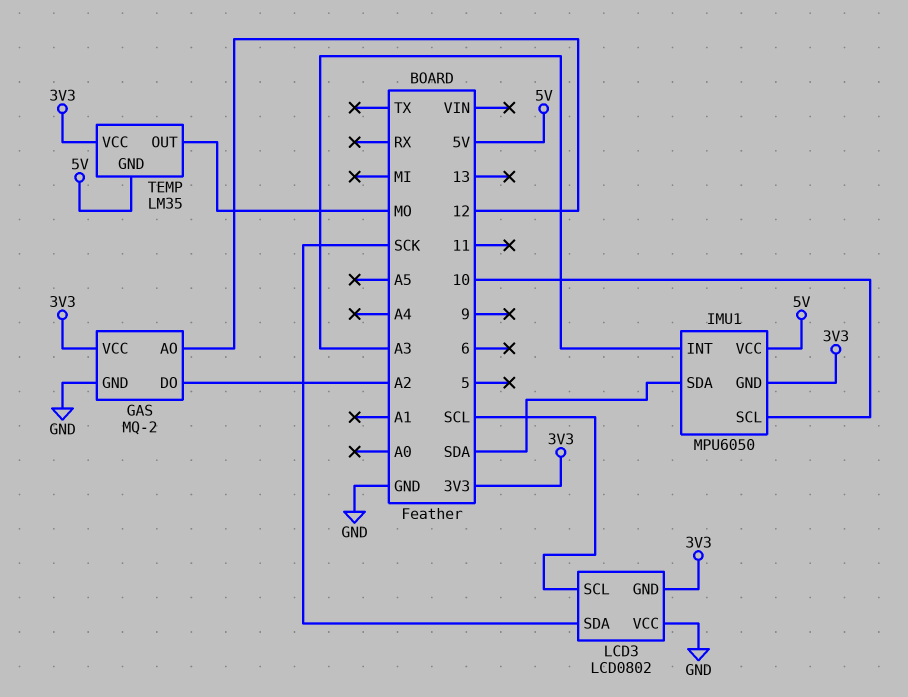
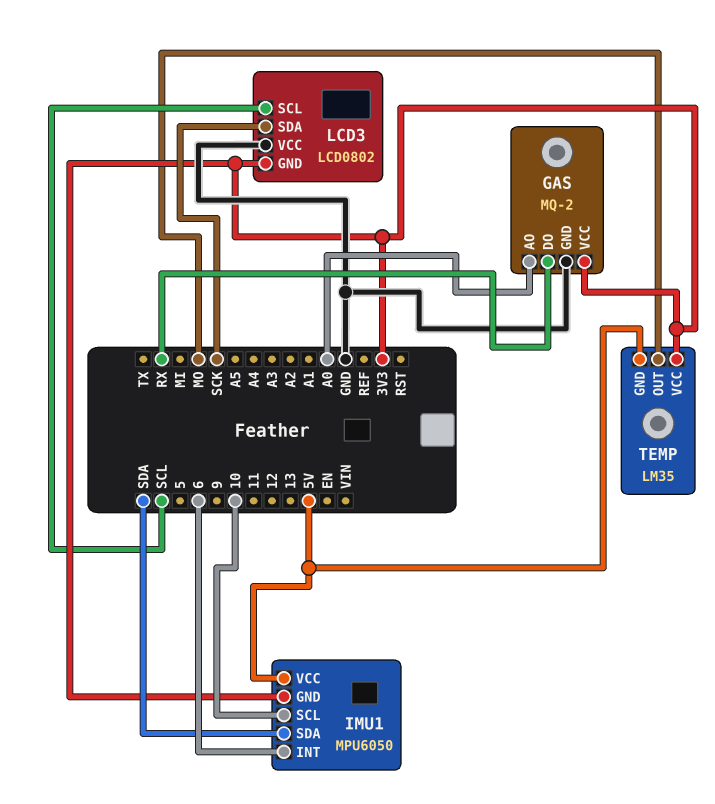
GAS pin AO: 12 -> A0
GAS pin DO: A2 -> RX
IMU1 pin INT: A3 -> 6

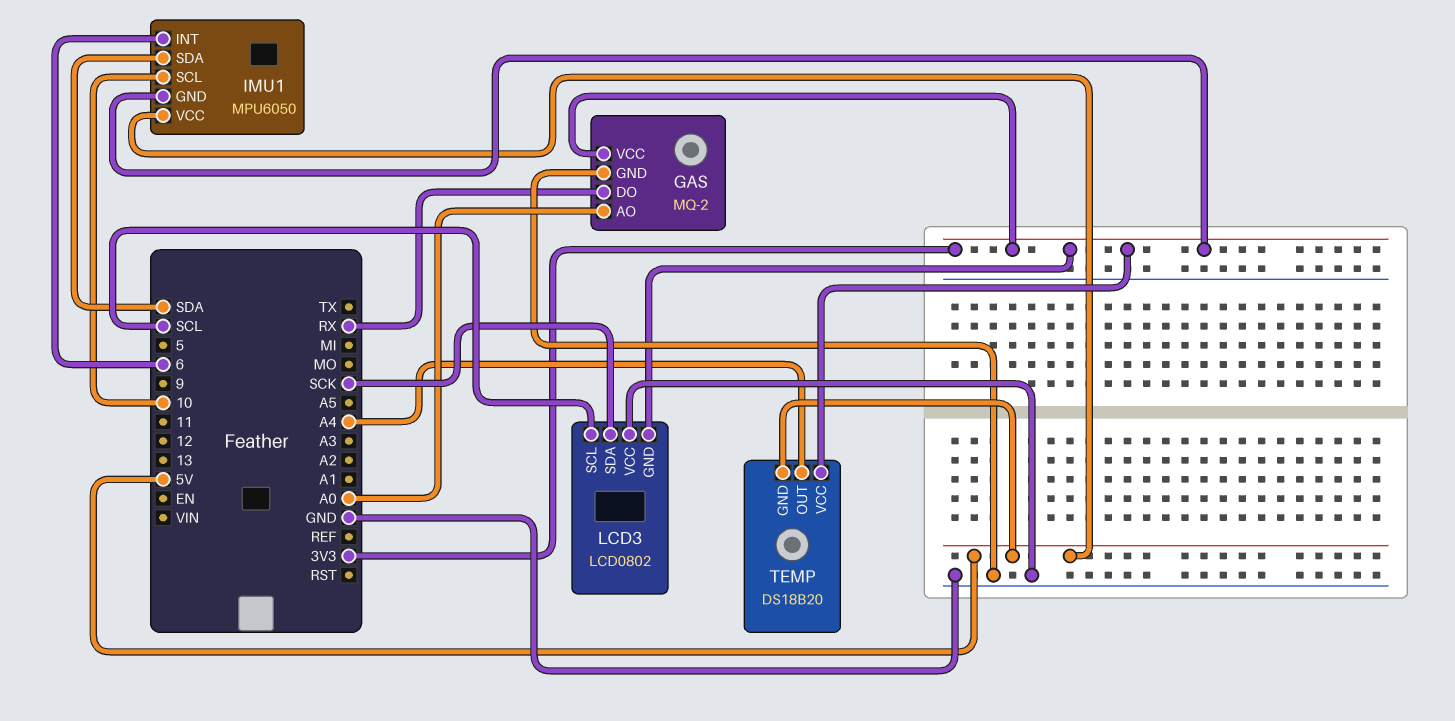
TEMP: LM35 -> DS18B20
TEMP pin OUT: MO -> A4

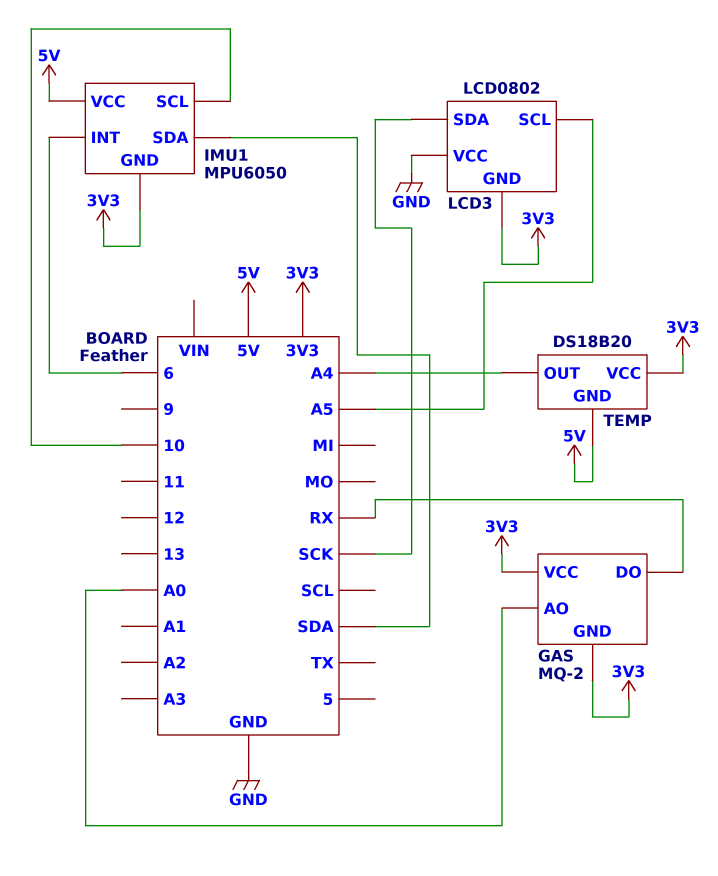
GAS pin GND: GND -> 3V3
LCD3 pin SCL: SCL -> A5

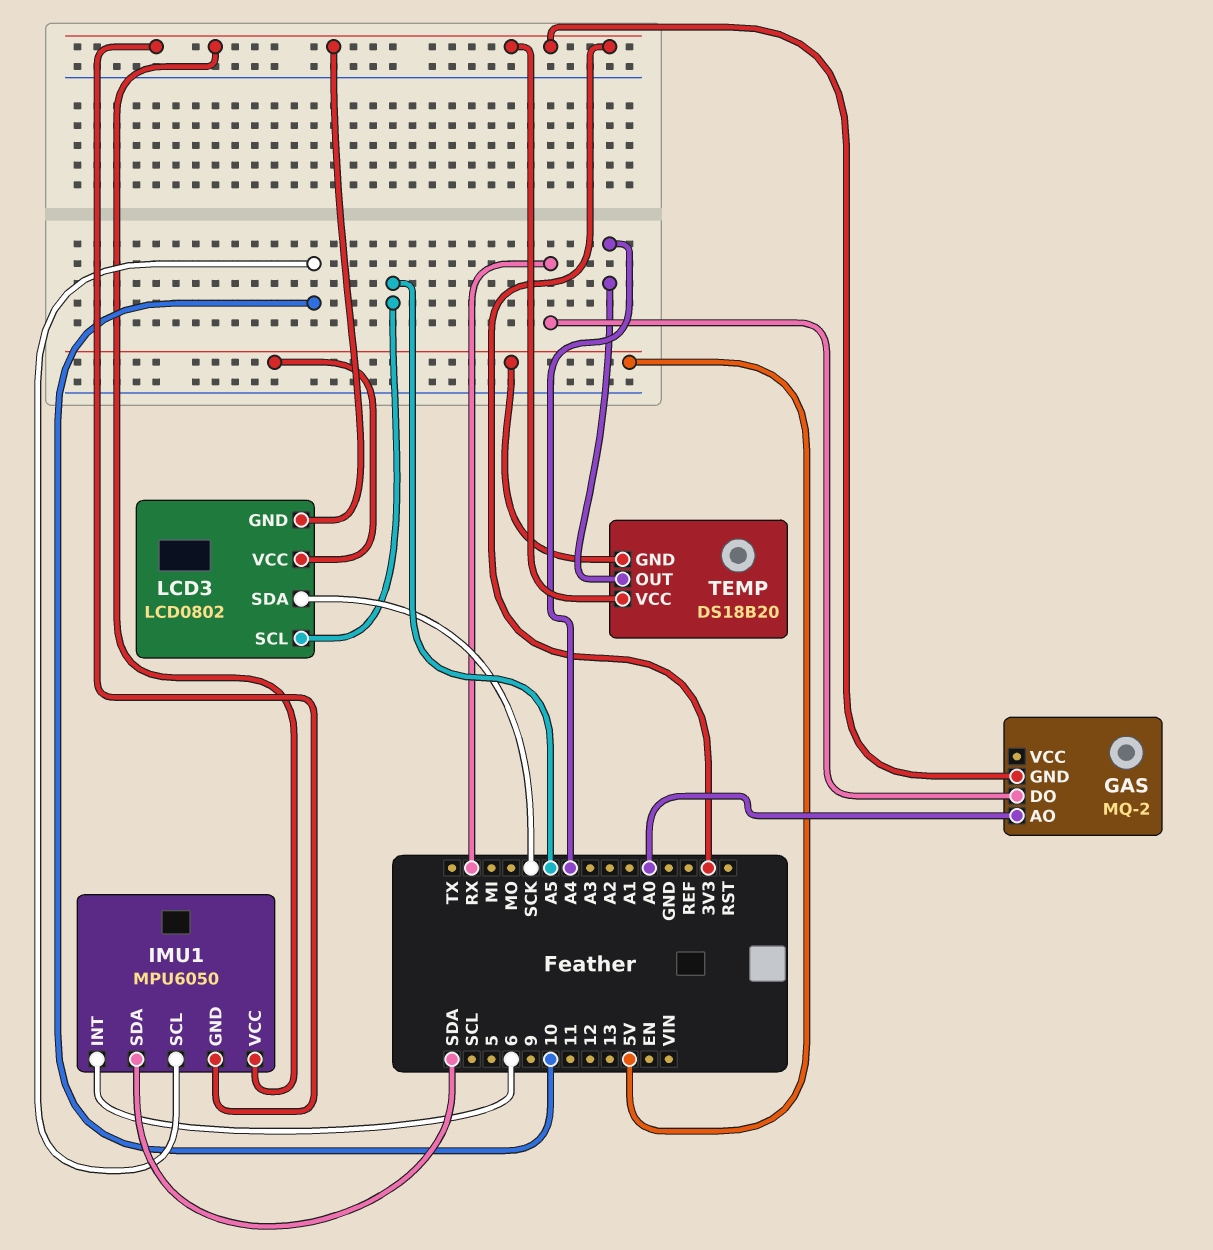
GAS pin VCC: 3V3 -> none
IMU1 pin VCC: 5V -> 3V3
LCD3 pin VCC: GND -> 5V

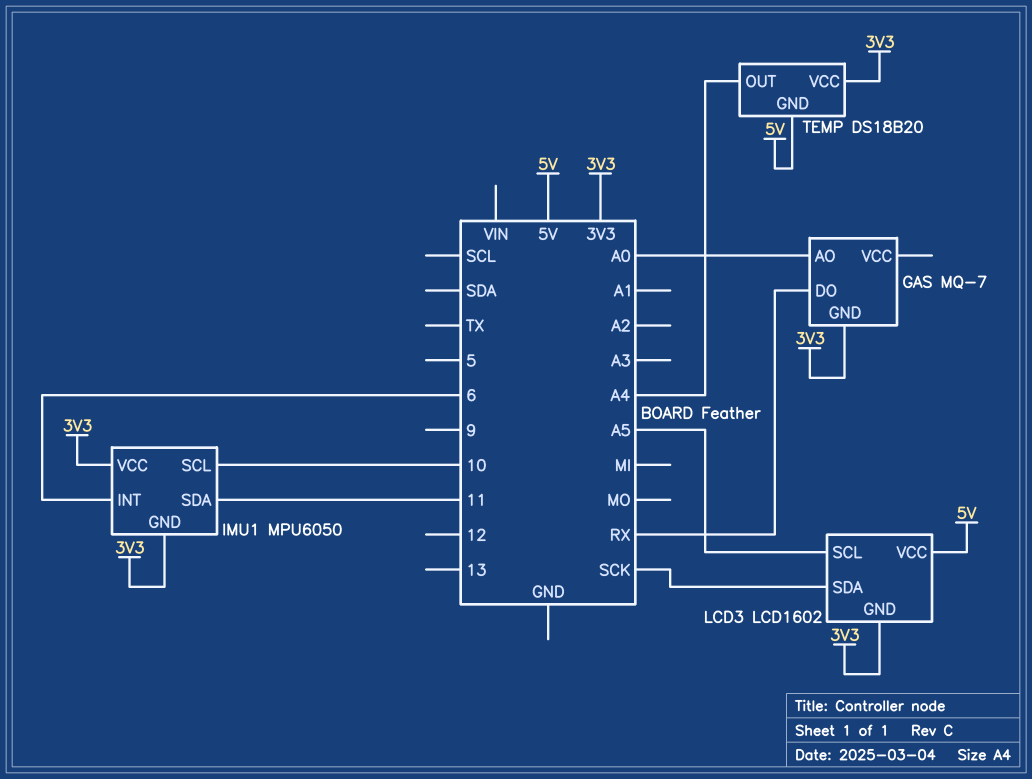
GAS: MQ-2 -> MQ-7
IMU1 pin SDA: SDA -> 11
LCD3: LCD0802 -> LCD1602

